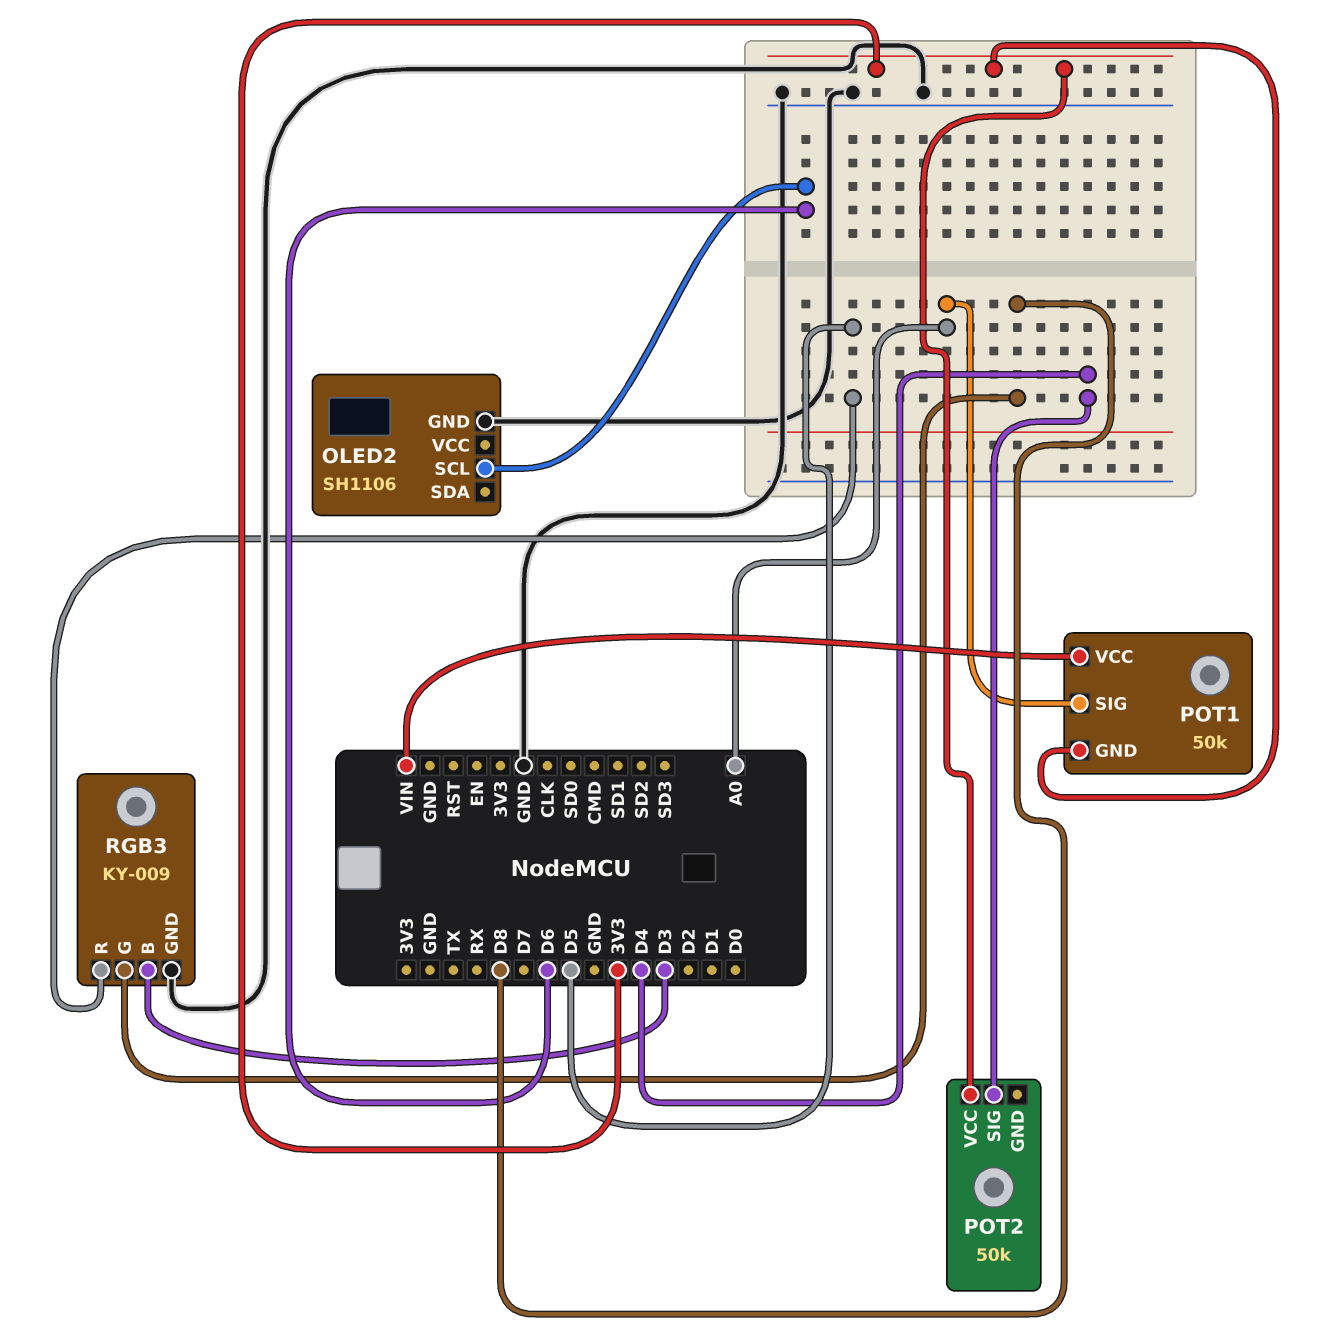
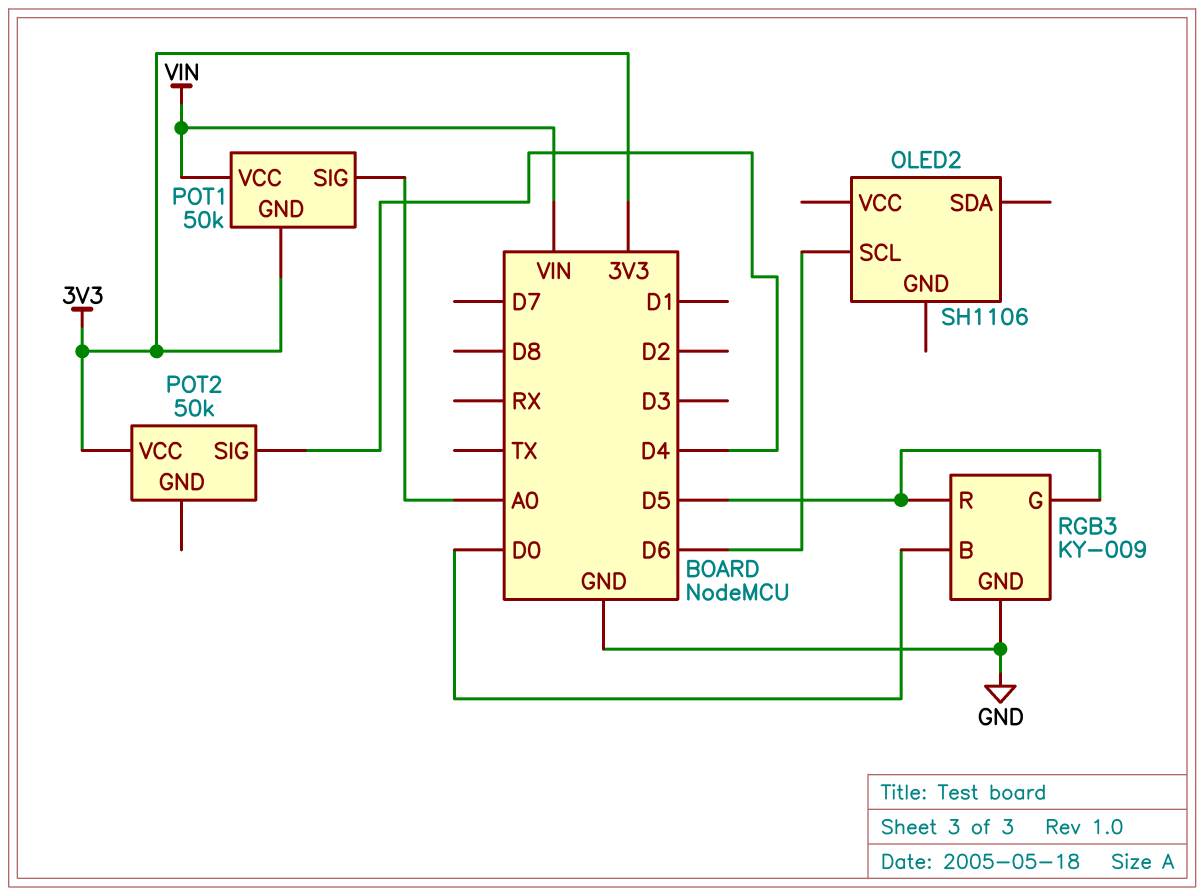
OLED2 pin GND: GND -> none
RGB3 pin B: D3 -> D0
RGB3 pin G: D8 -> D5

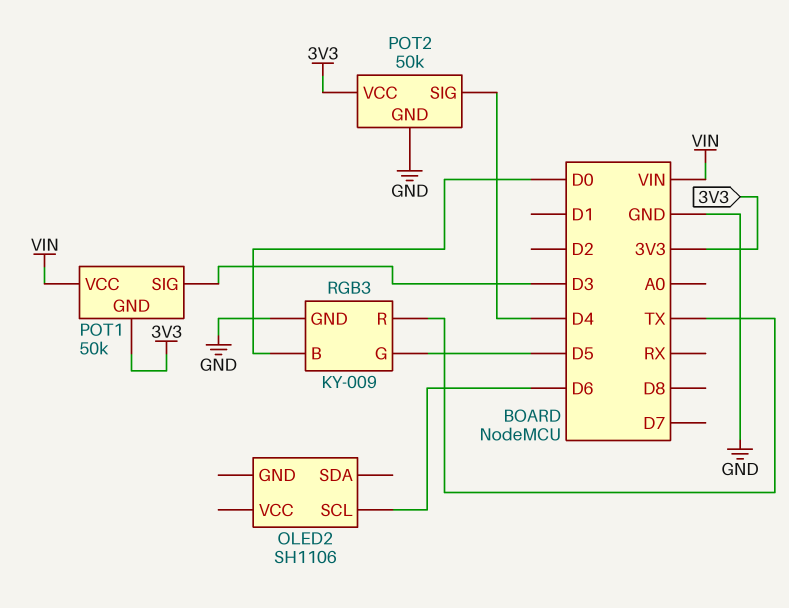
POT1 pin SIG: A0 -> D3
POT2 pin GND: none -> GND
RGB3 pin R: D5 -> TX

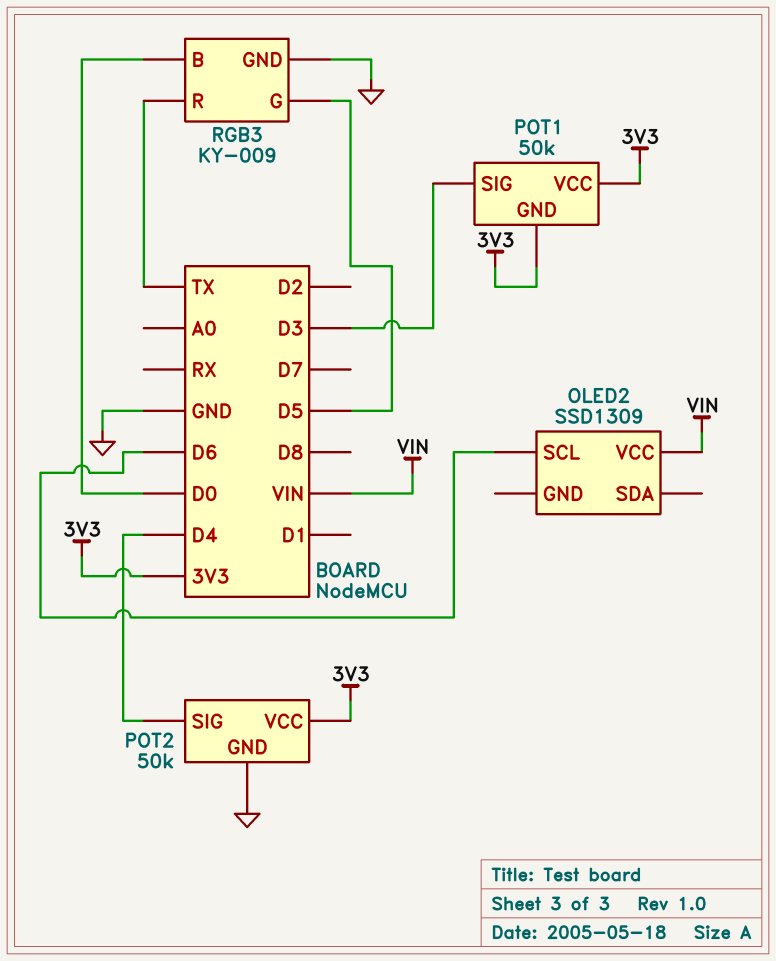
OLED2: SH1106 -> SSD1309
OLED2 pin VCC: none -> VIN
POT1 pin VCC: VIN -> 3V3

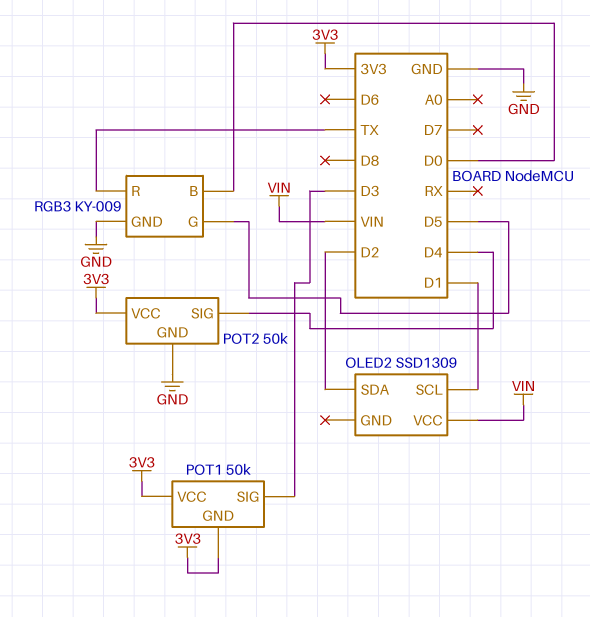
OLED2 pin SCL: D6 -> D1
OLED2 pin SDA: none -> D2

